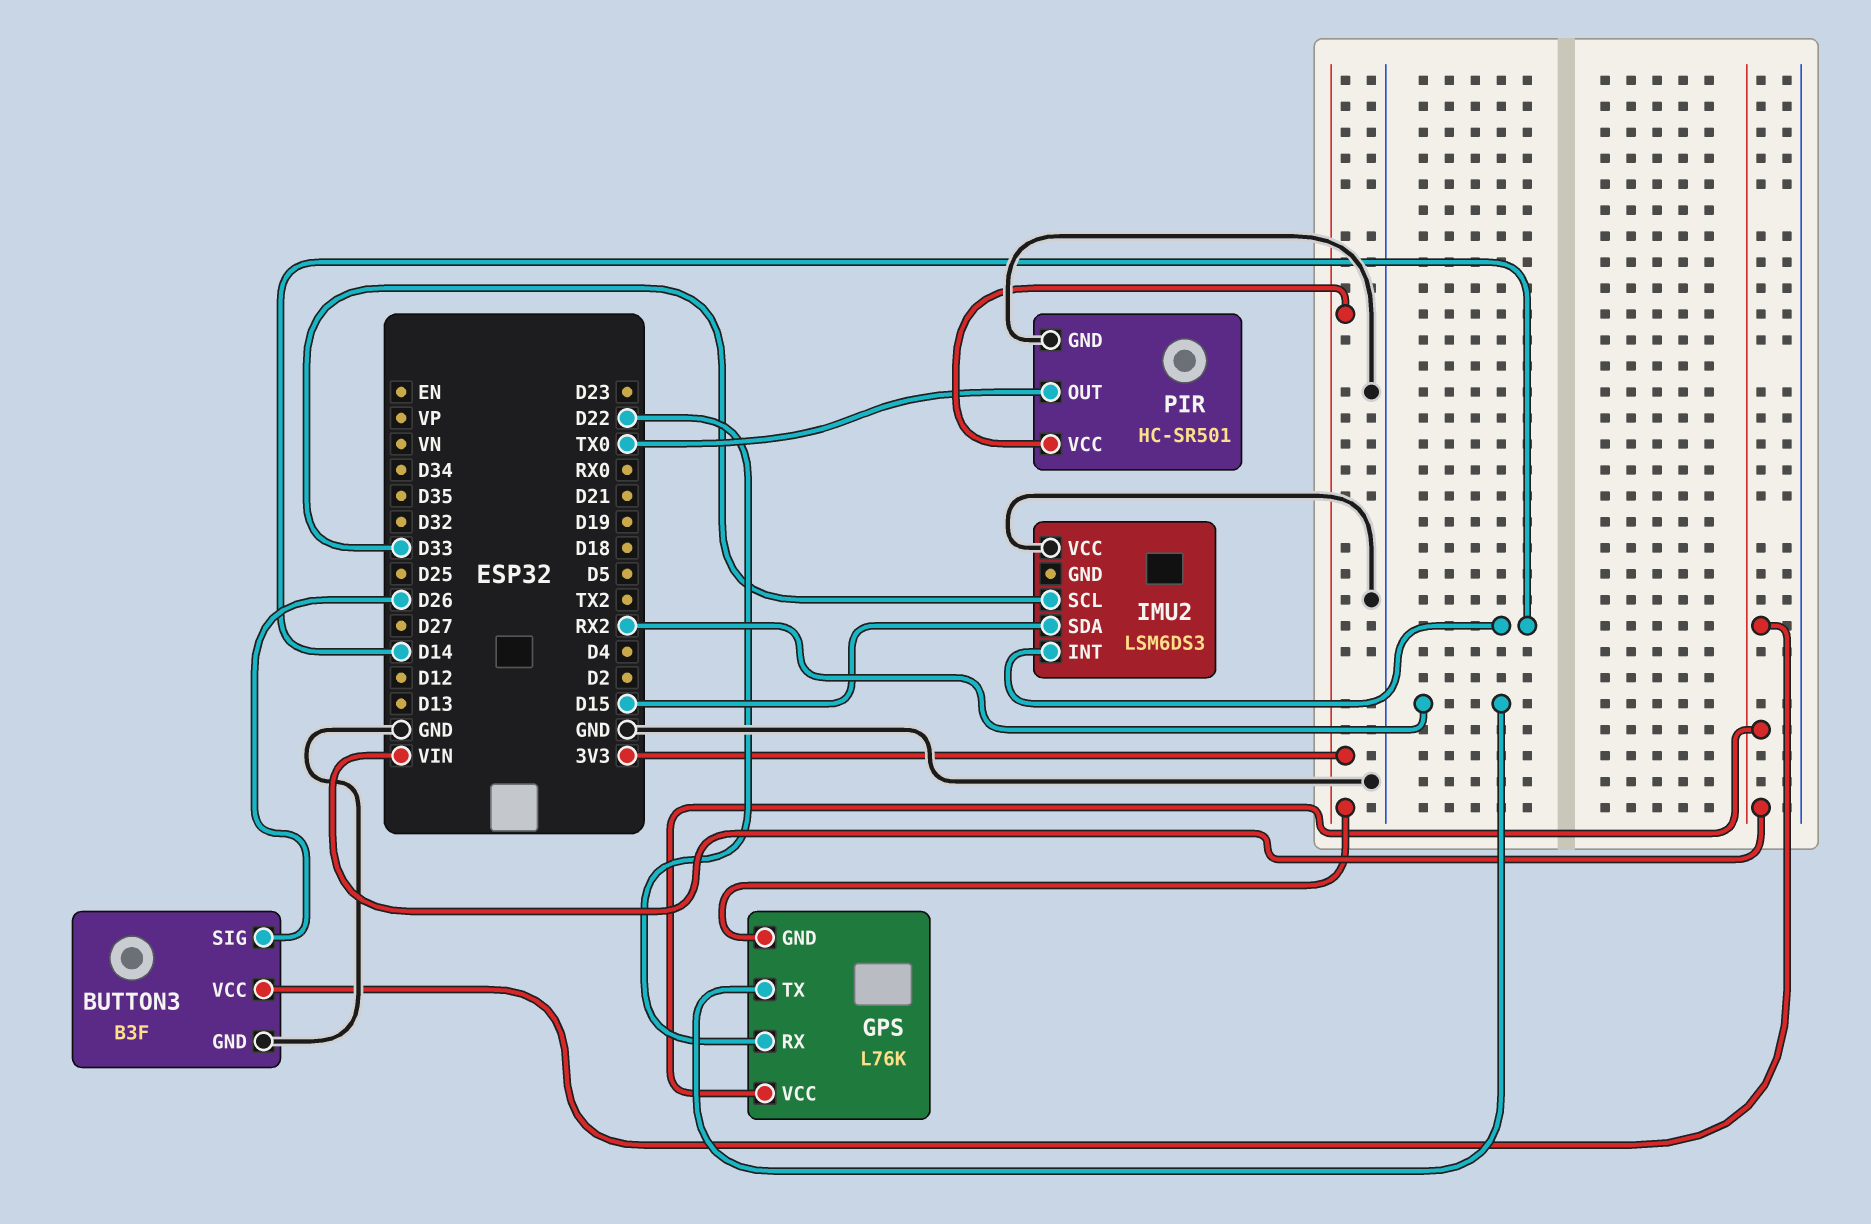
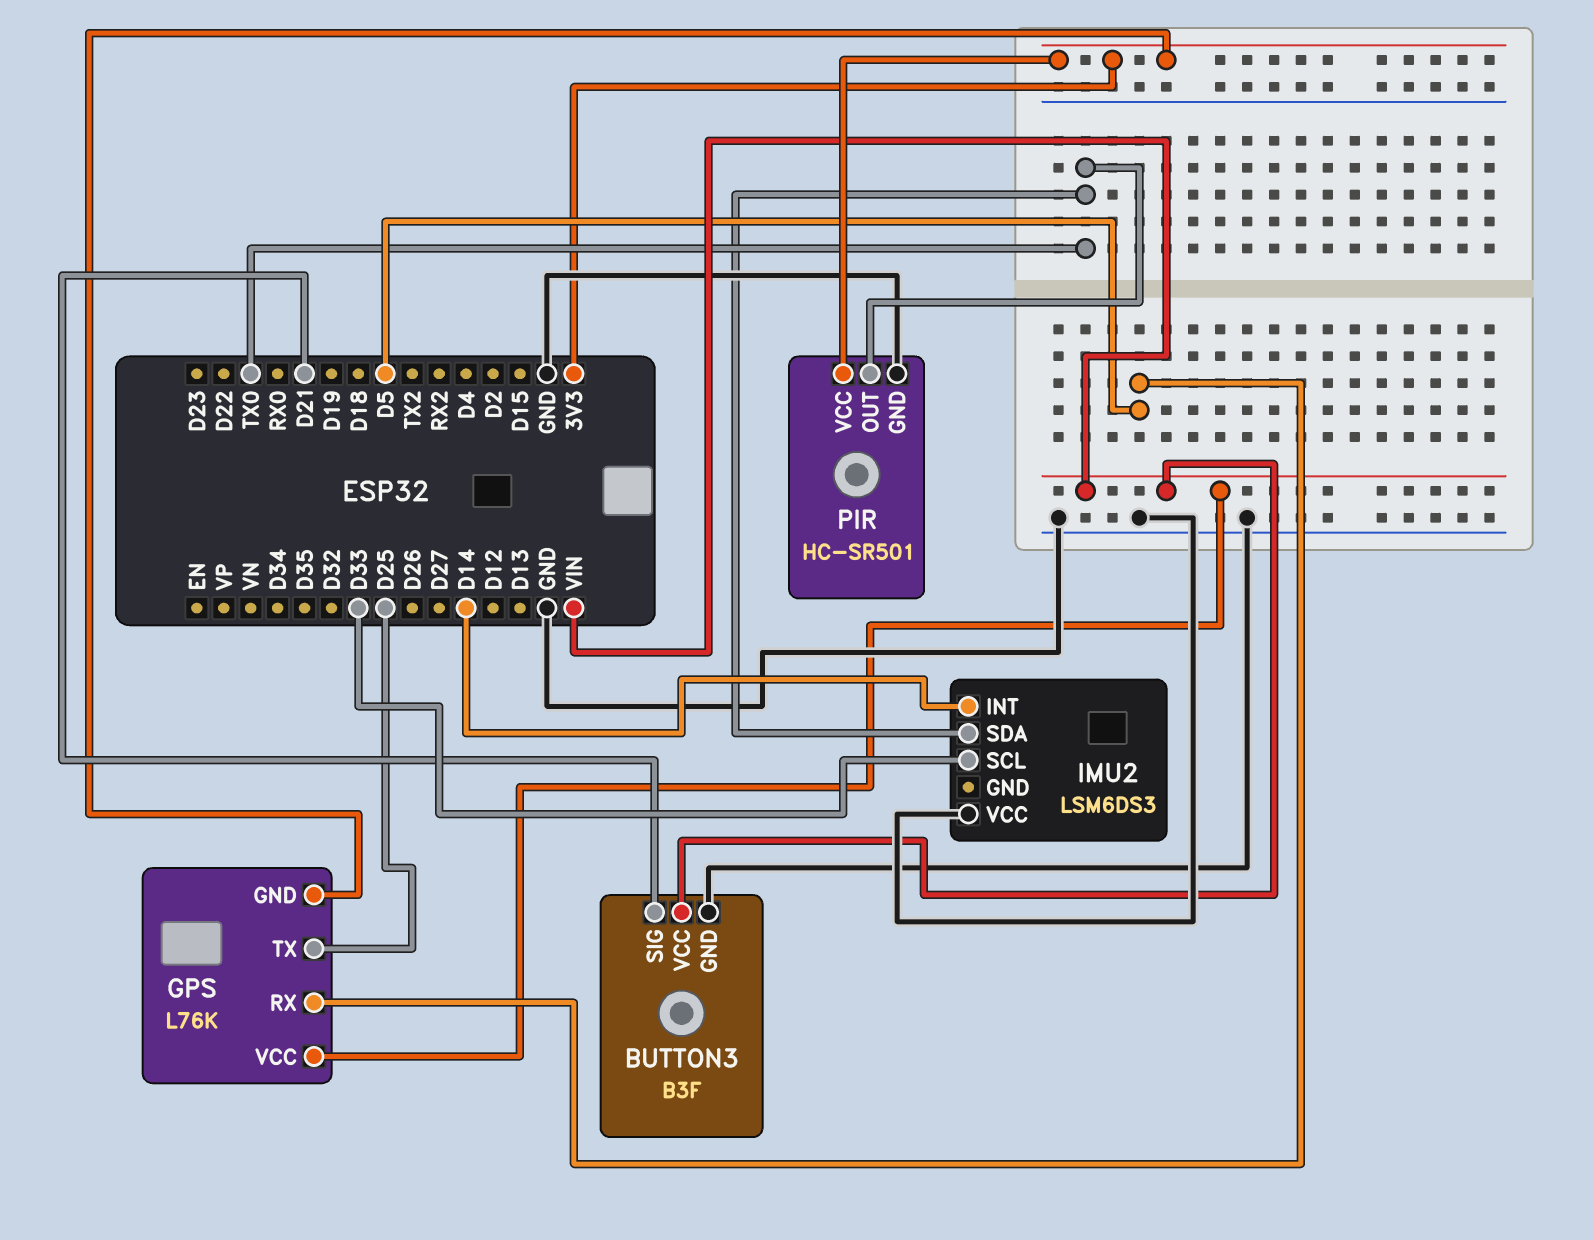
BUTTON3 pin SIG: D26 -> D21
GPS pin RX: D22 -> D5
GPS pin TX: RX2 -> D25
IMU2 pin SDA: D15 -> TX0

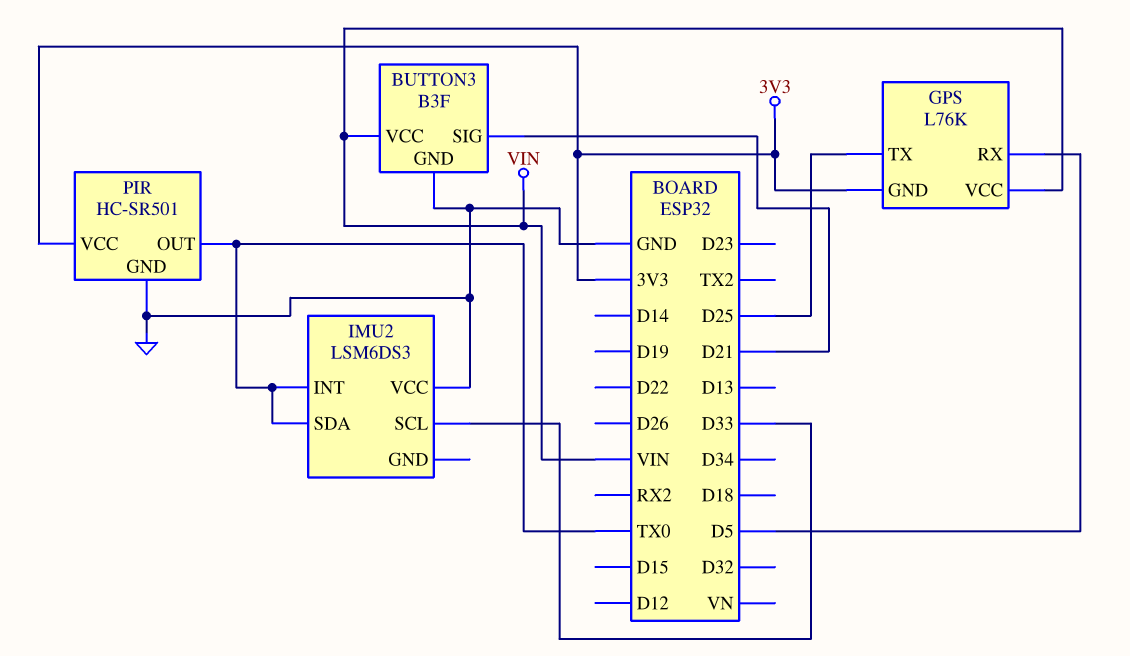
IMU2 pin INT: D14 -> TX0

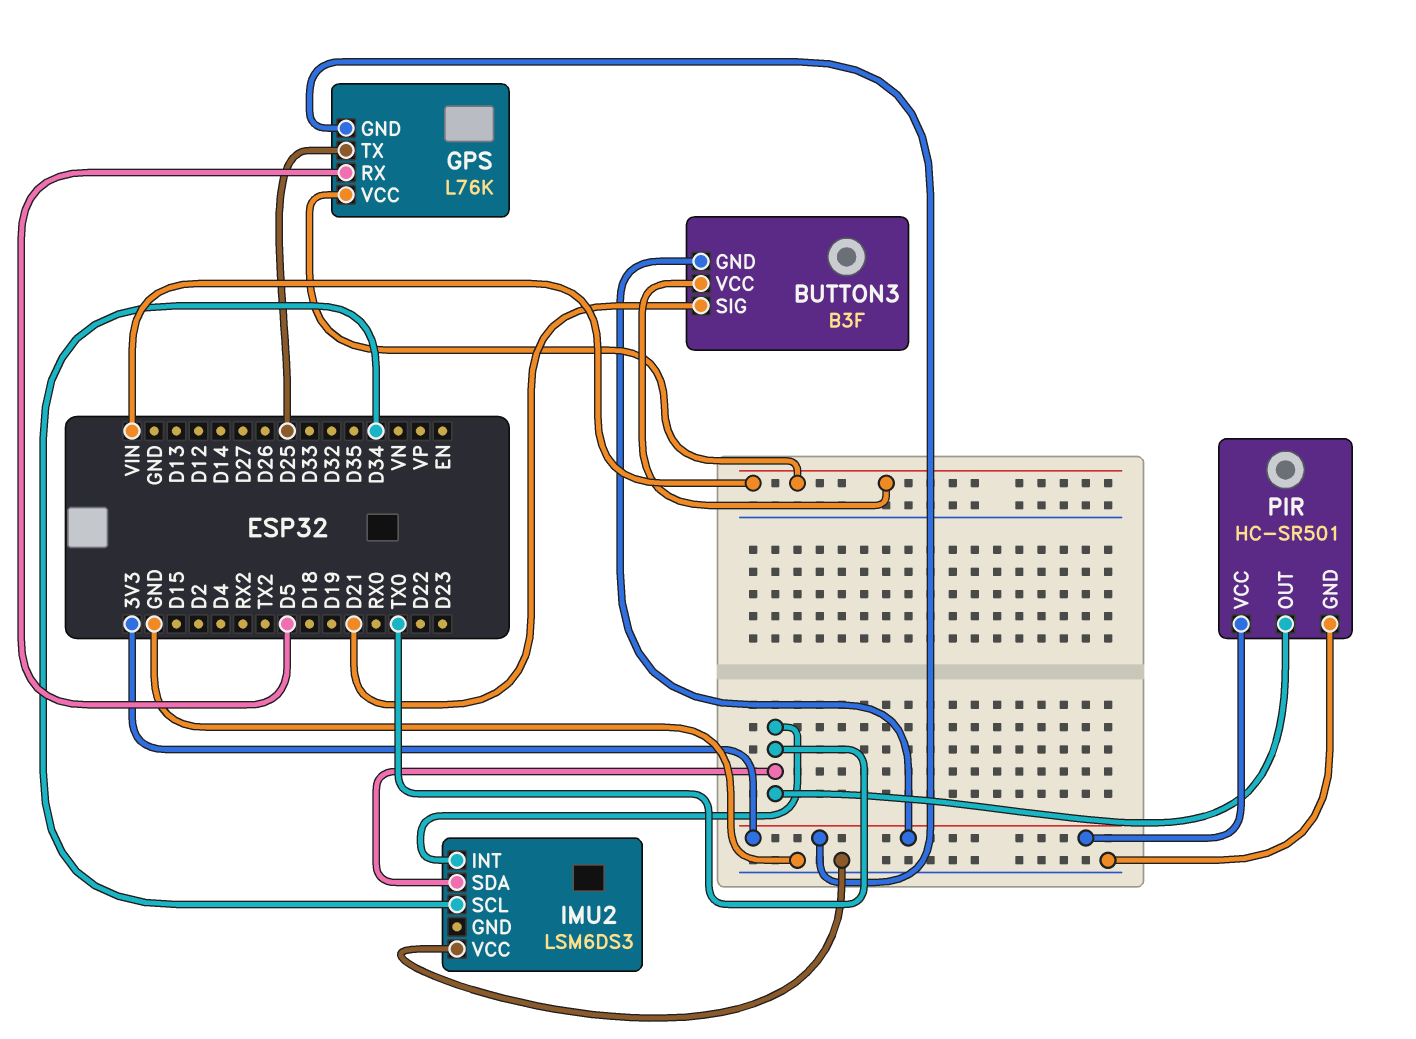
BUTTON3 pin GND: GND -> 3V3
IMU2 pin SCL: D33 -> D34

